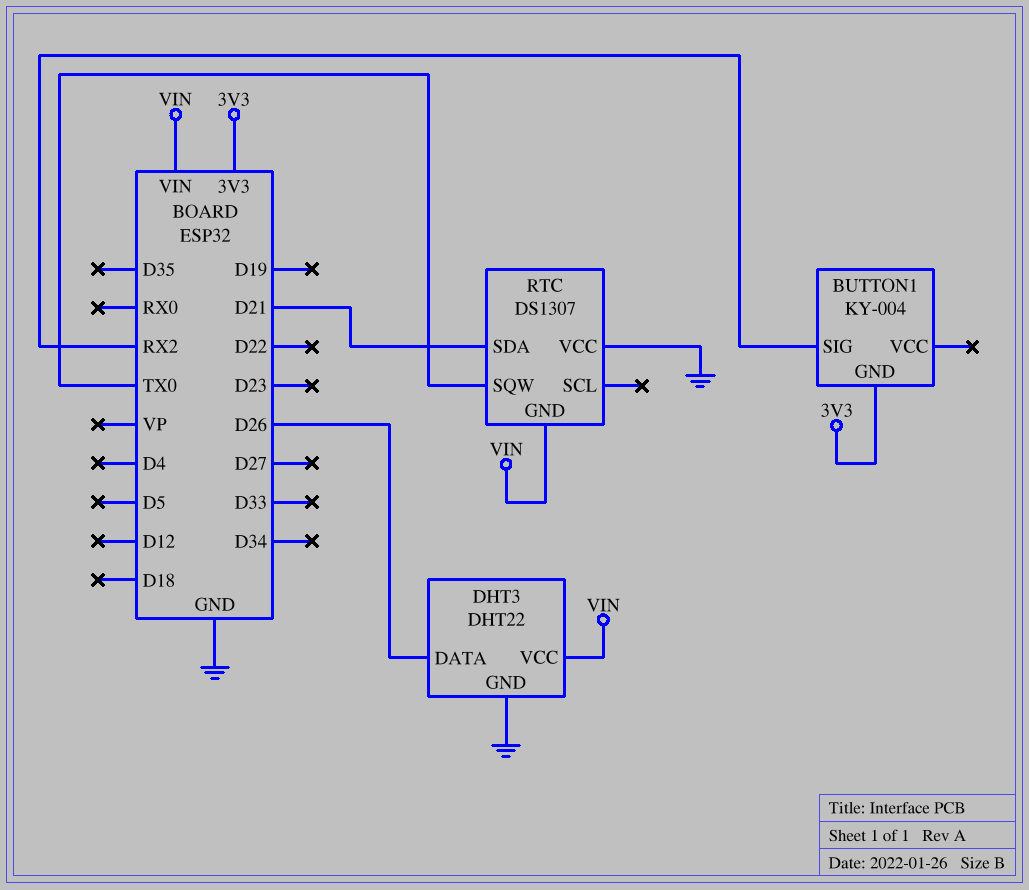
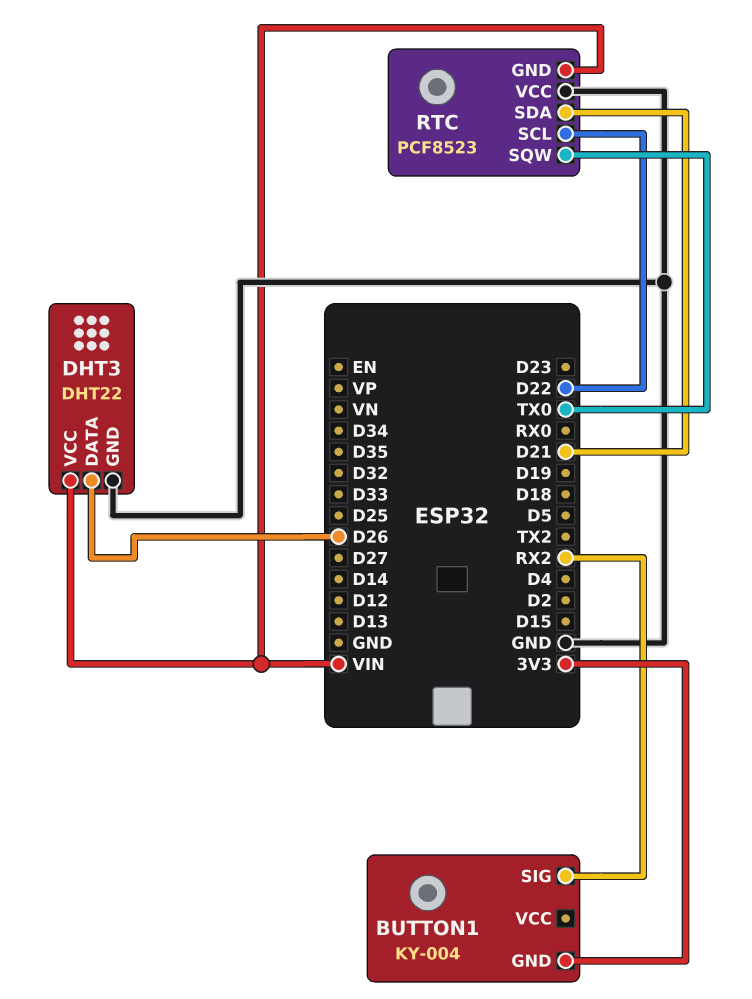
RTC: DS1307 -> PCF8523
RTC pin SCL: none -> D22

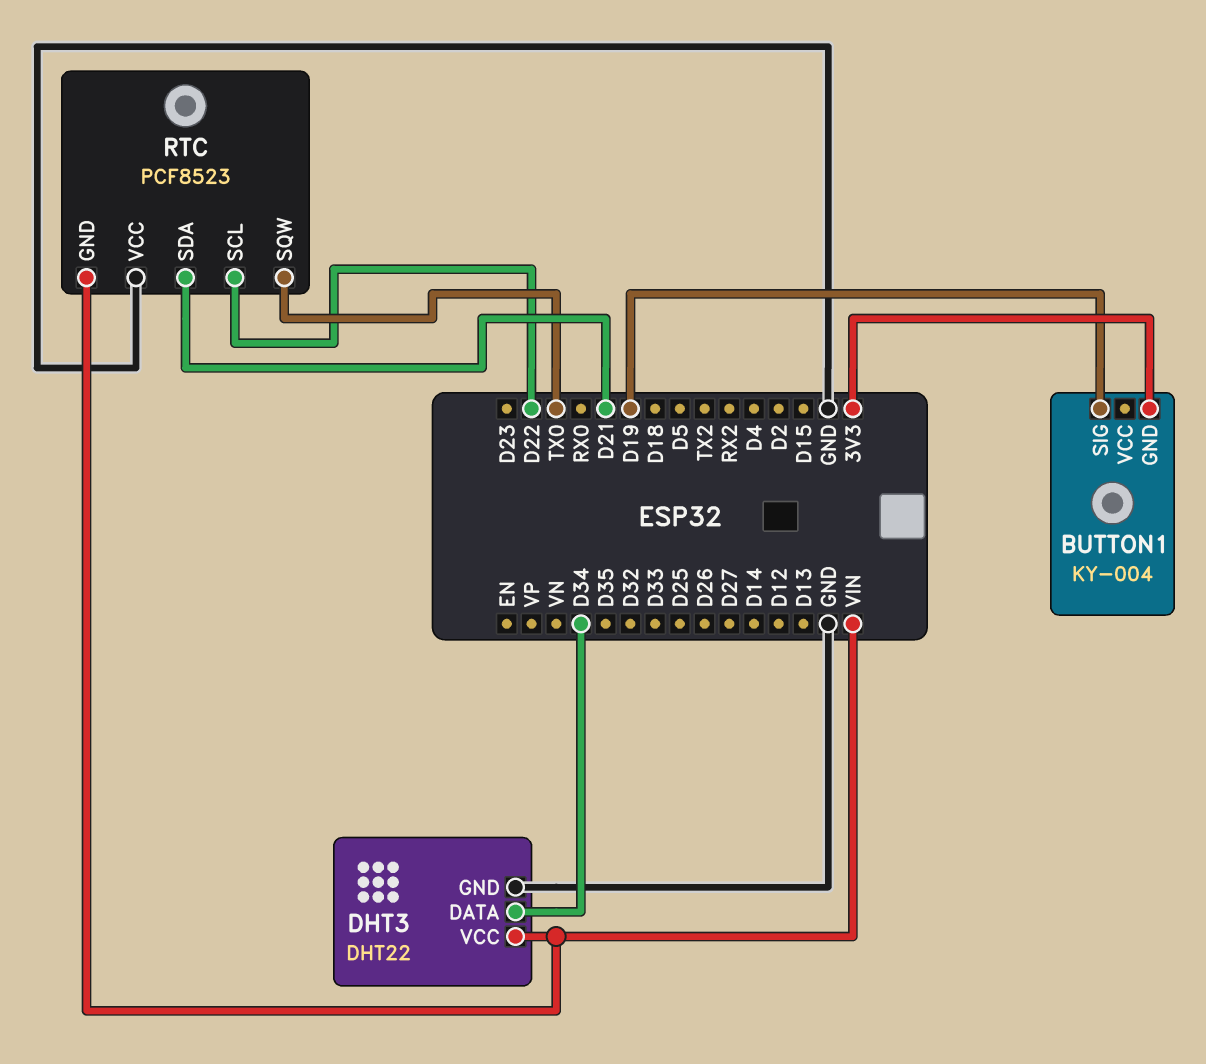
BUTTON1 pin SIG: RX2 -> D19
DHT3 pin DATA: D26 -> D34

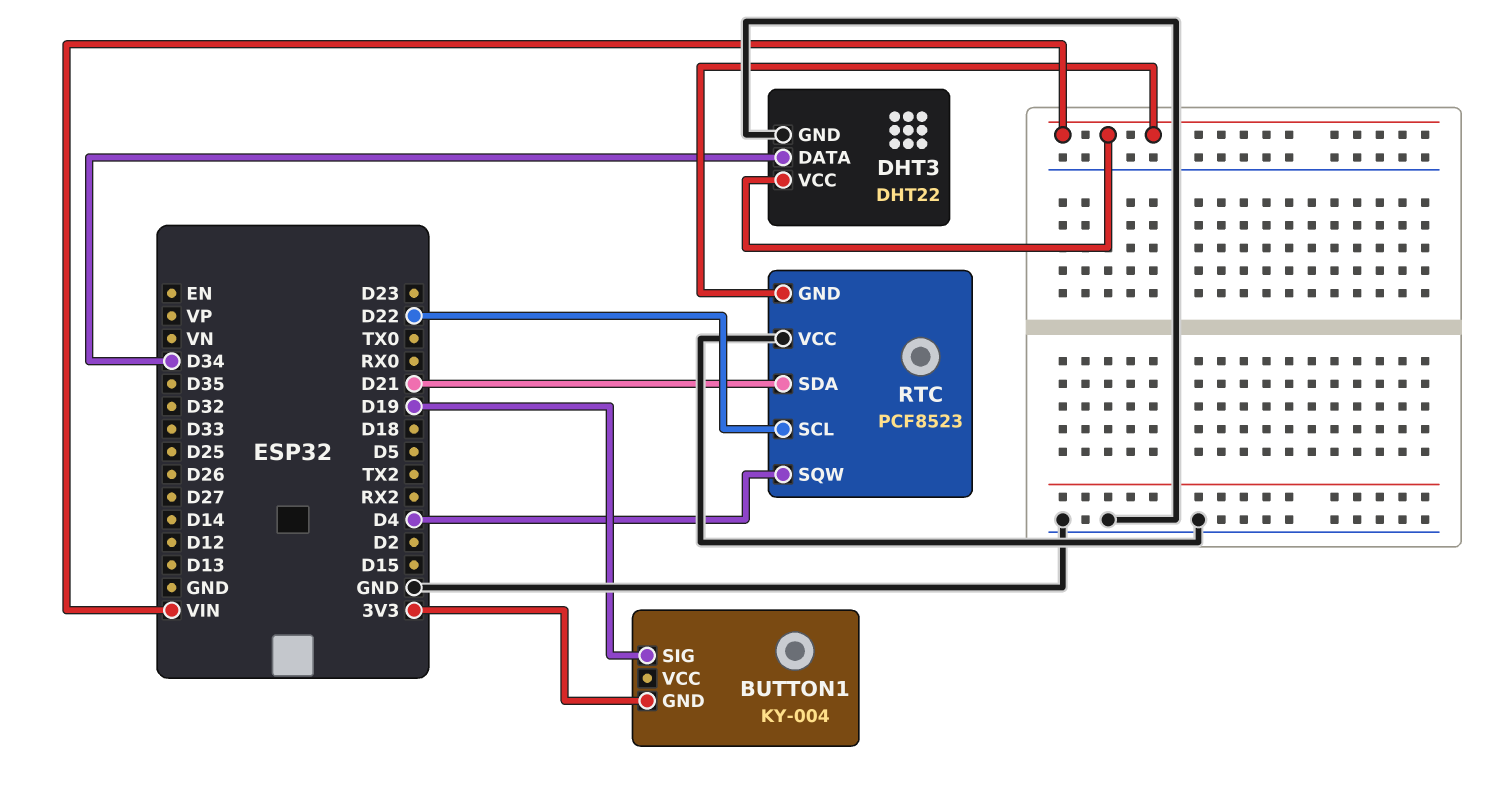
RTC pin SQW: TX0 -> D4

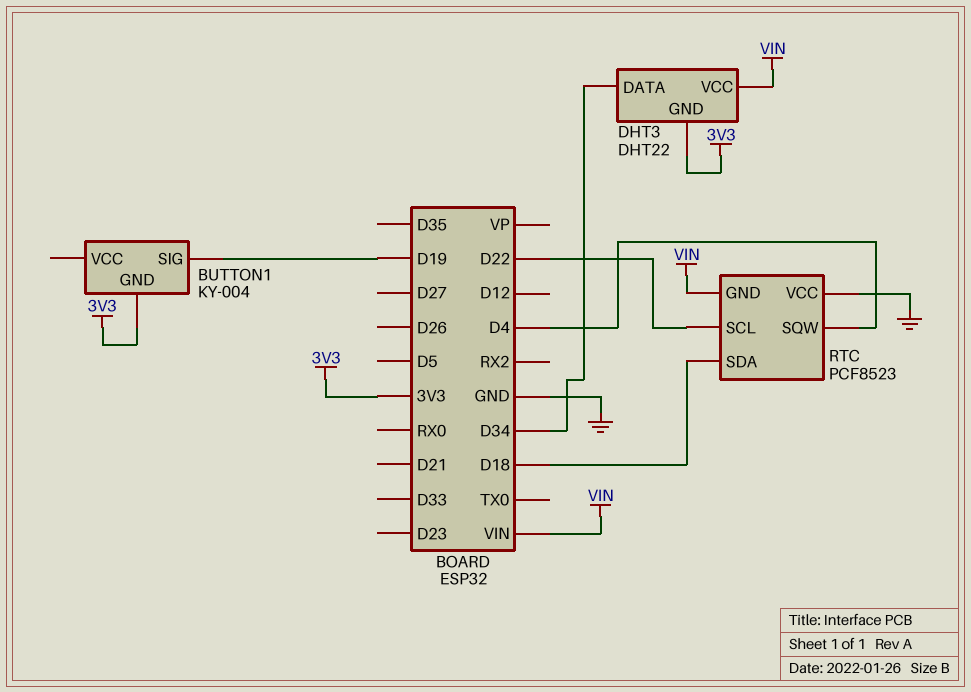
DHT3 pin GND: GND -> 3V3
RTC pin SDA: D21 -> D18

